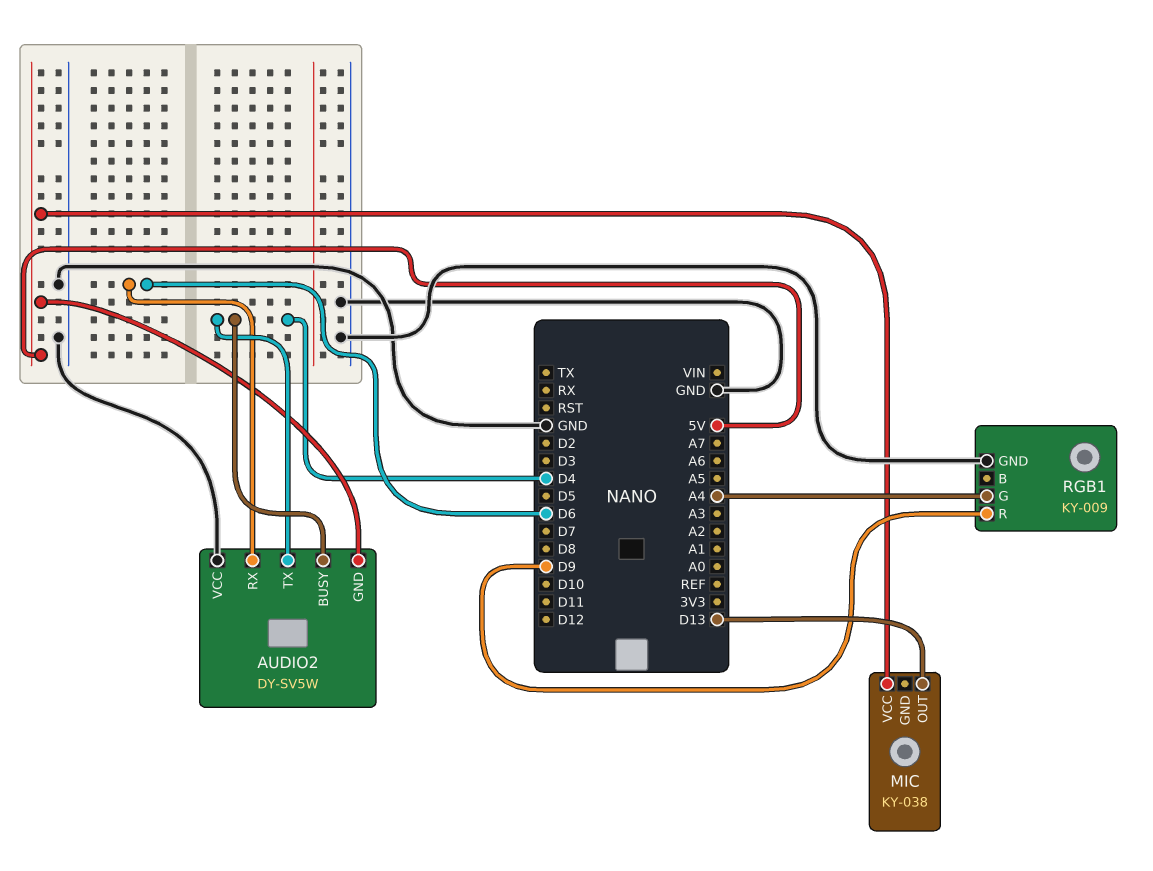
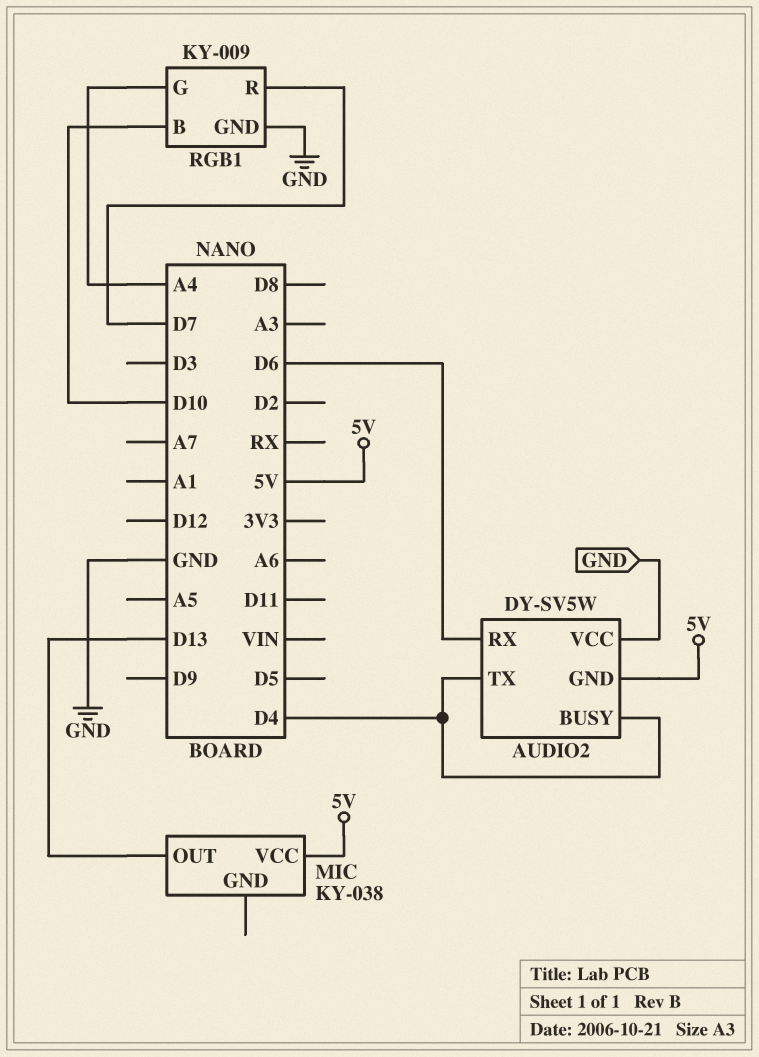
RGB1 pin B: none -> D10
RGB1 pin R: D9 -> D7

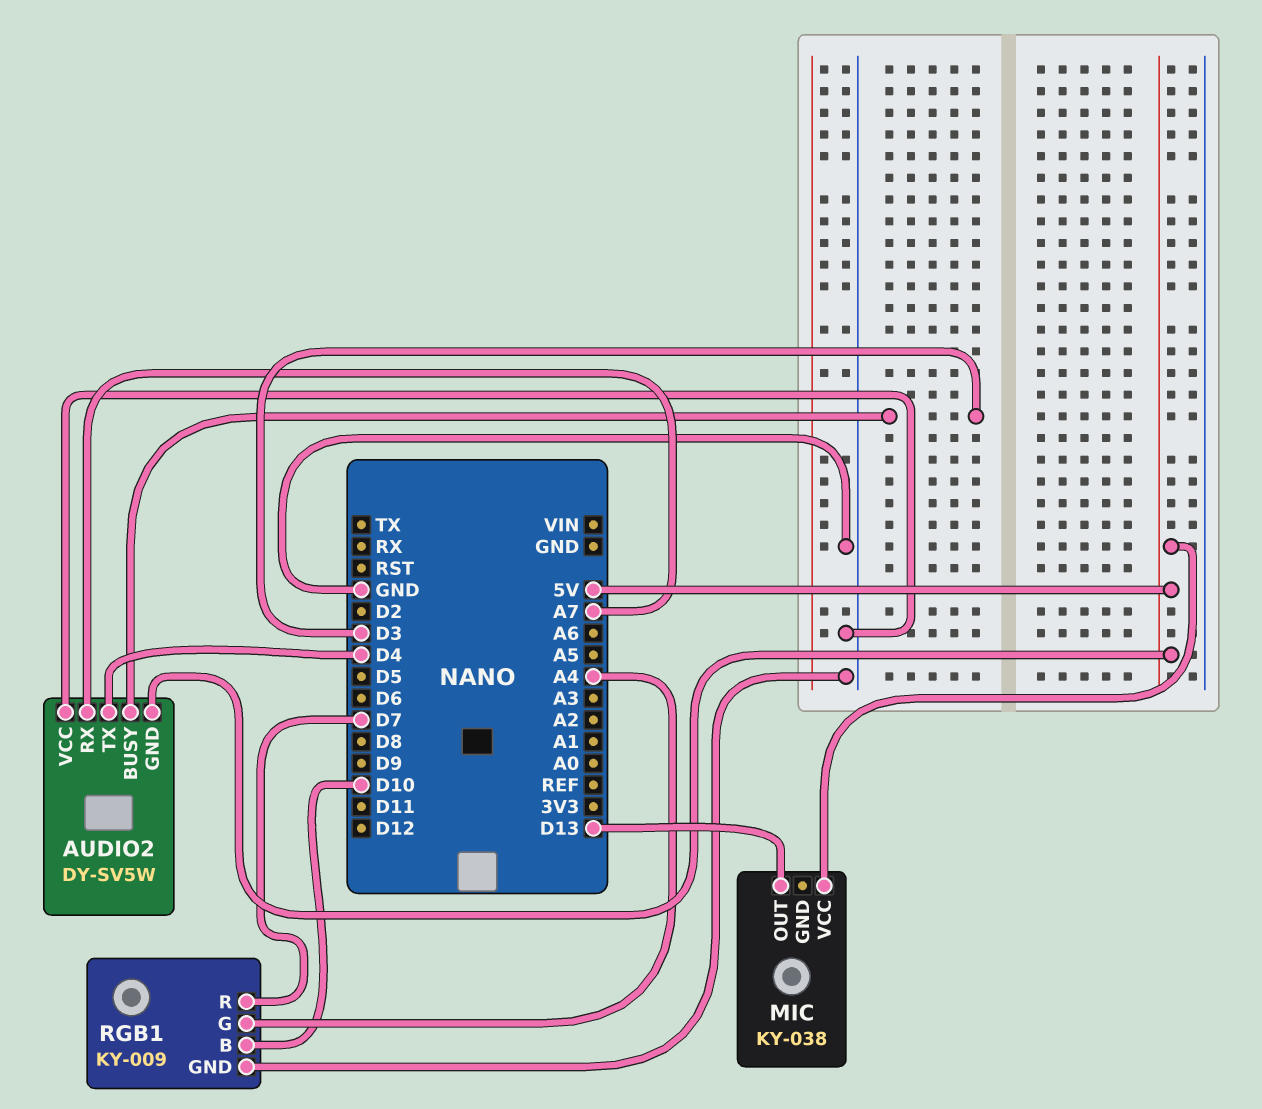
AUDIO2 pin BUSY: D4 -> D3
AUDIO2 pin RX: D6 -> A7

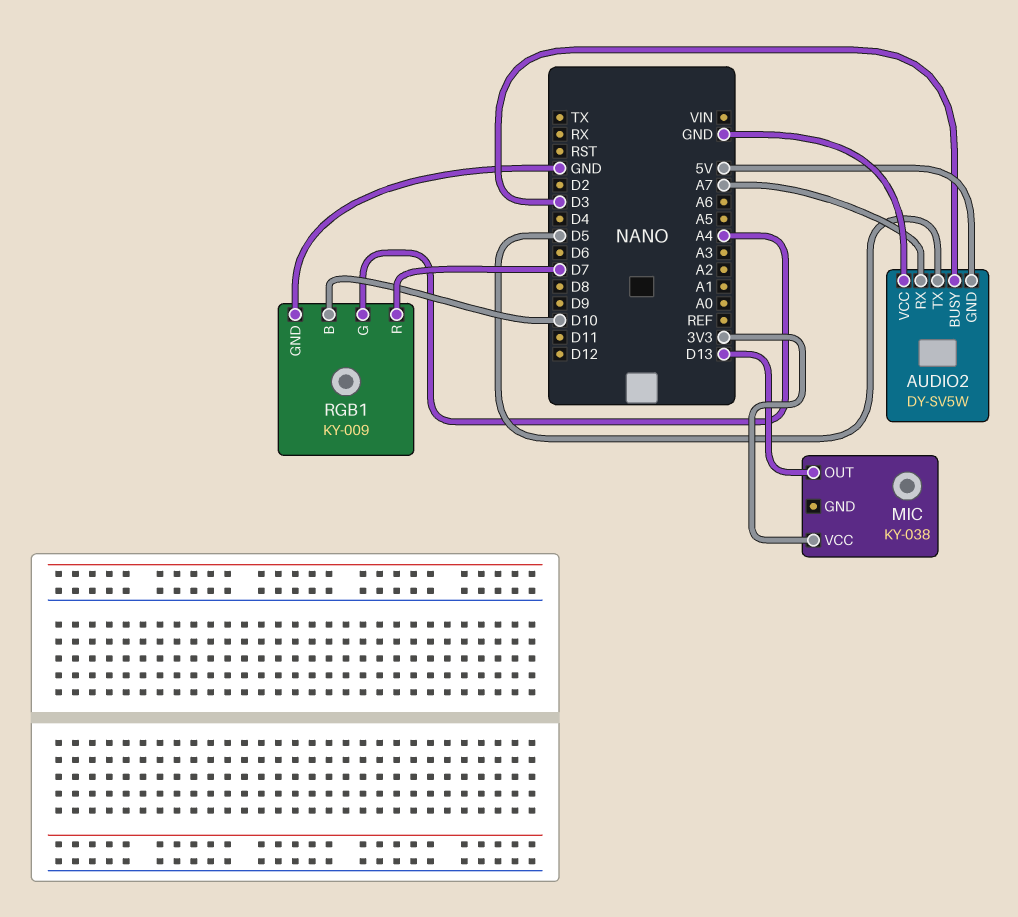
AUDIO2 pin TX: D4 -> D5
MIC pin VCC: 5V -> 3V3

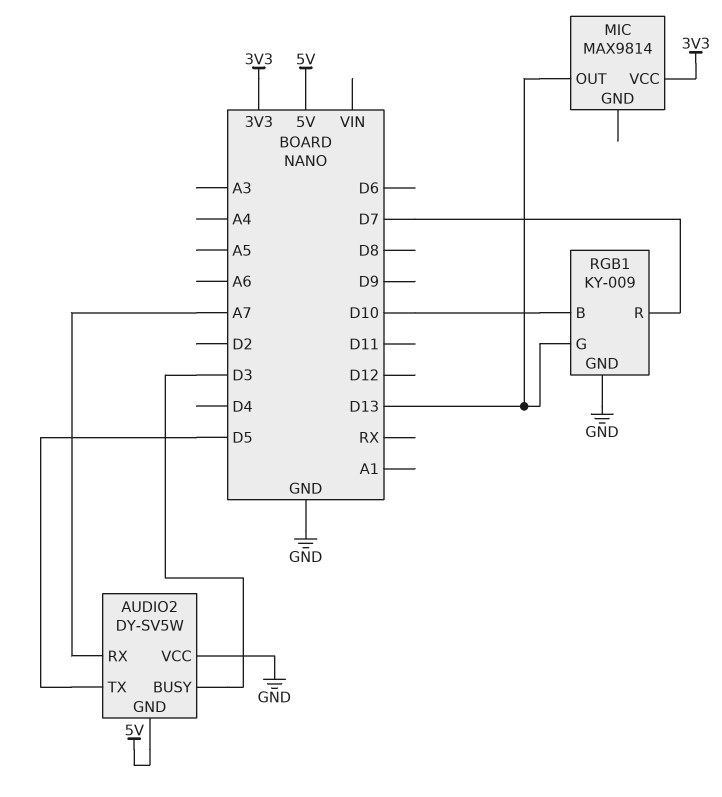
MIC: KY-038 -> MAX9814
RGB1 pin G: A4 -> D13

